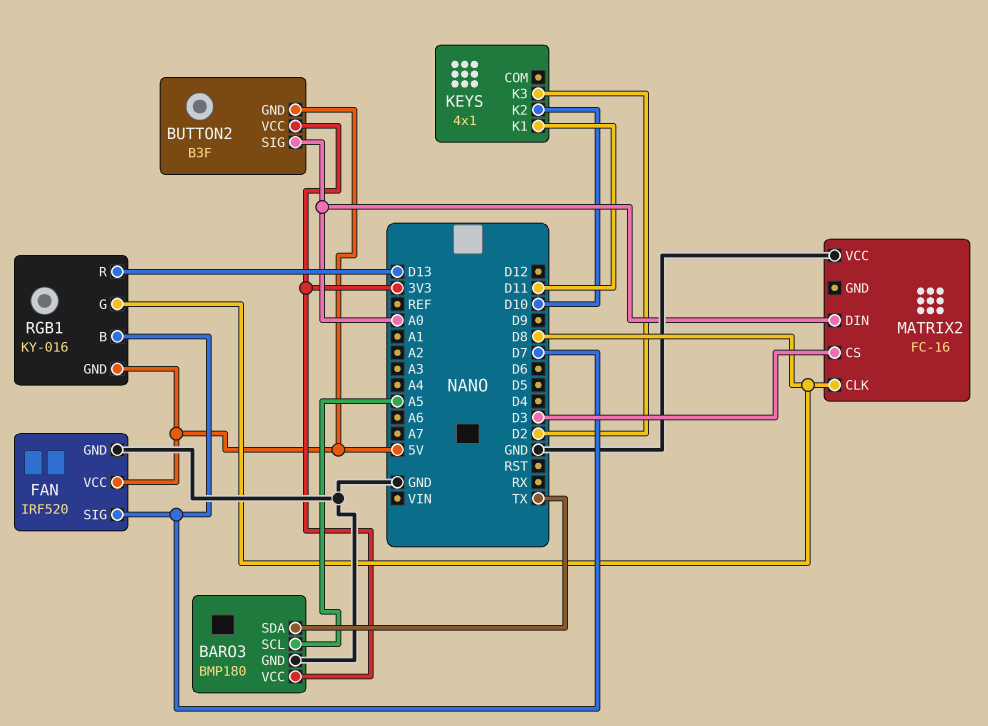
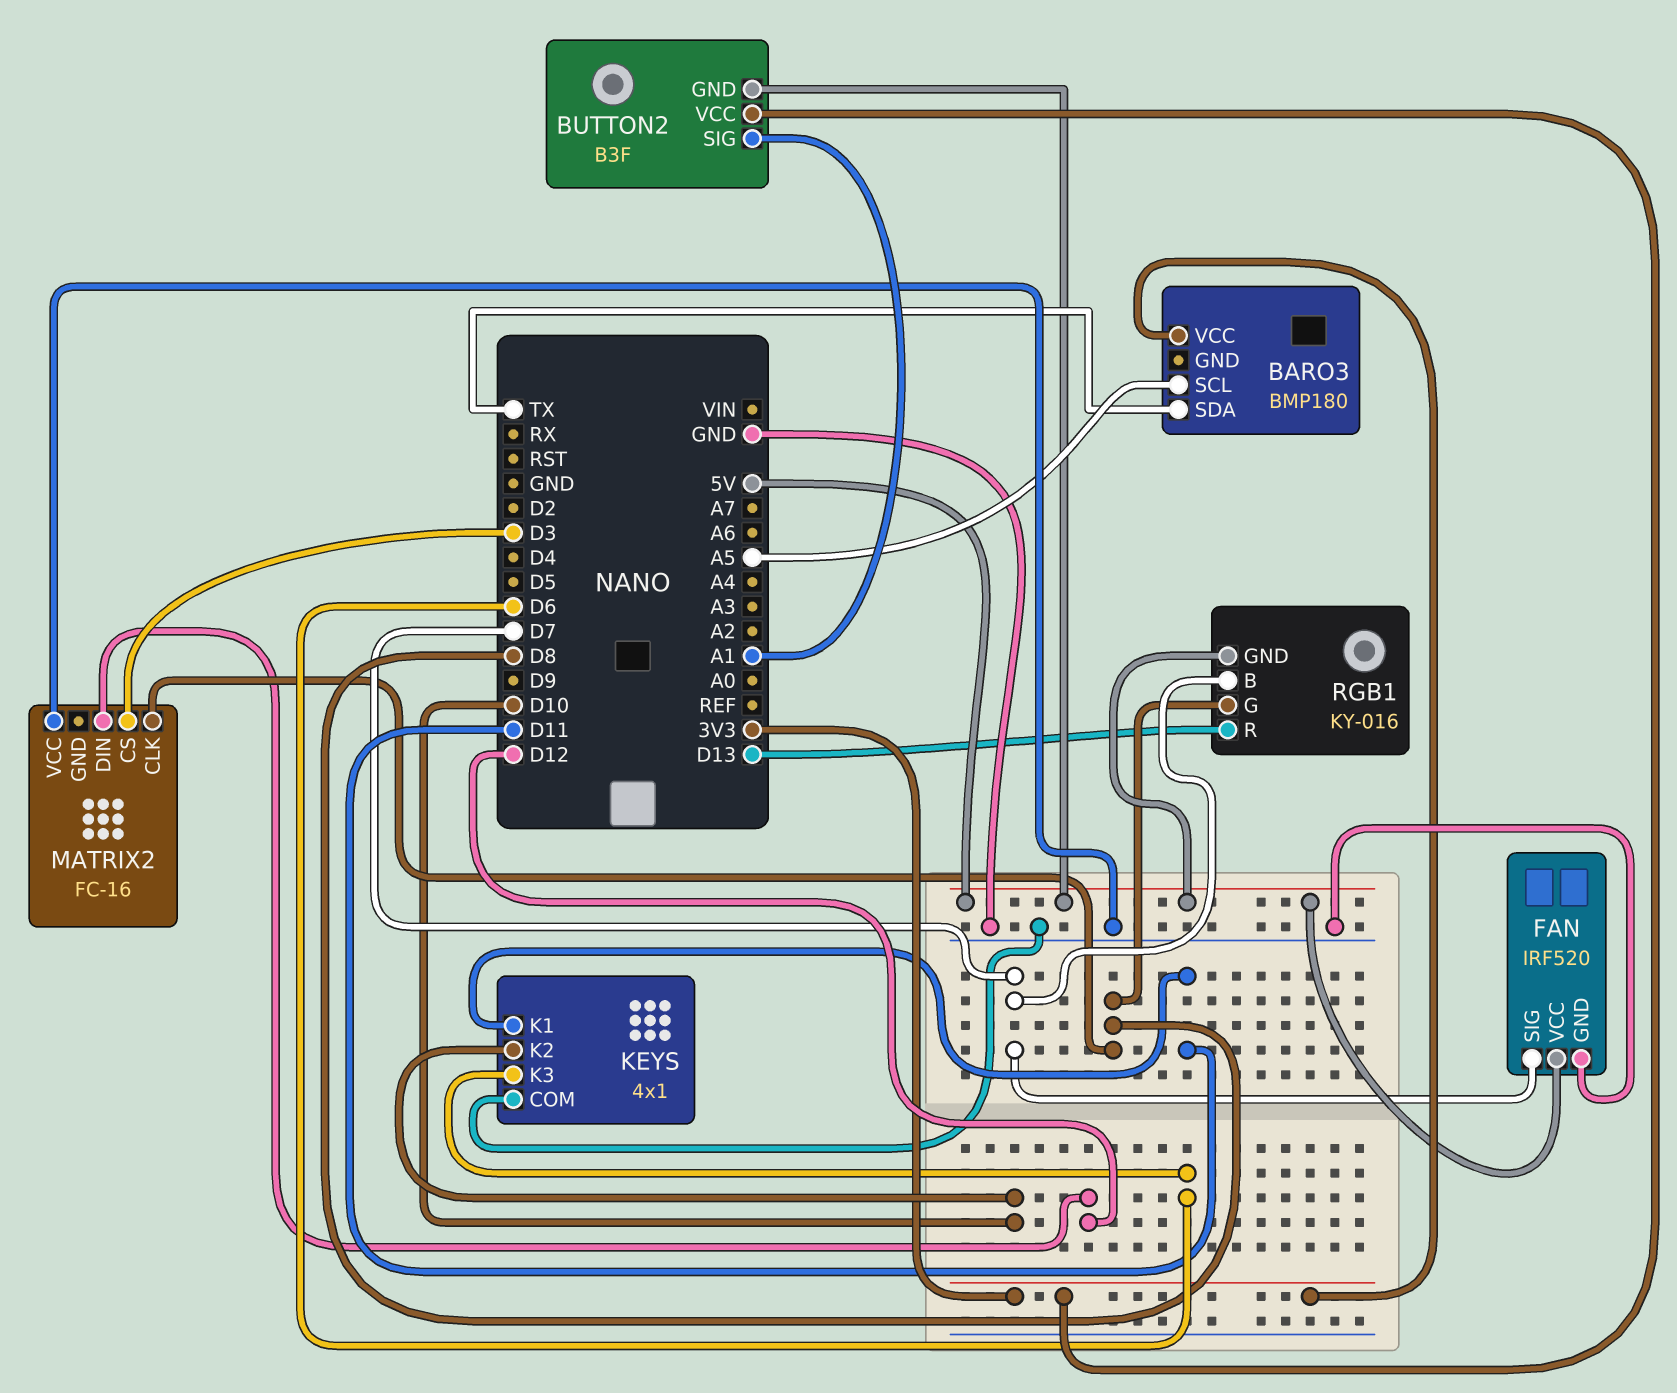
BARO3 pin GND: GND -> none
BUTTON2 pin SIG: A0 -> A1
KEYS pin COM: none -> GND
KEYS pin K3: D2 -> D6
MATRIX2 pin DIN: A0 -> D12

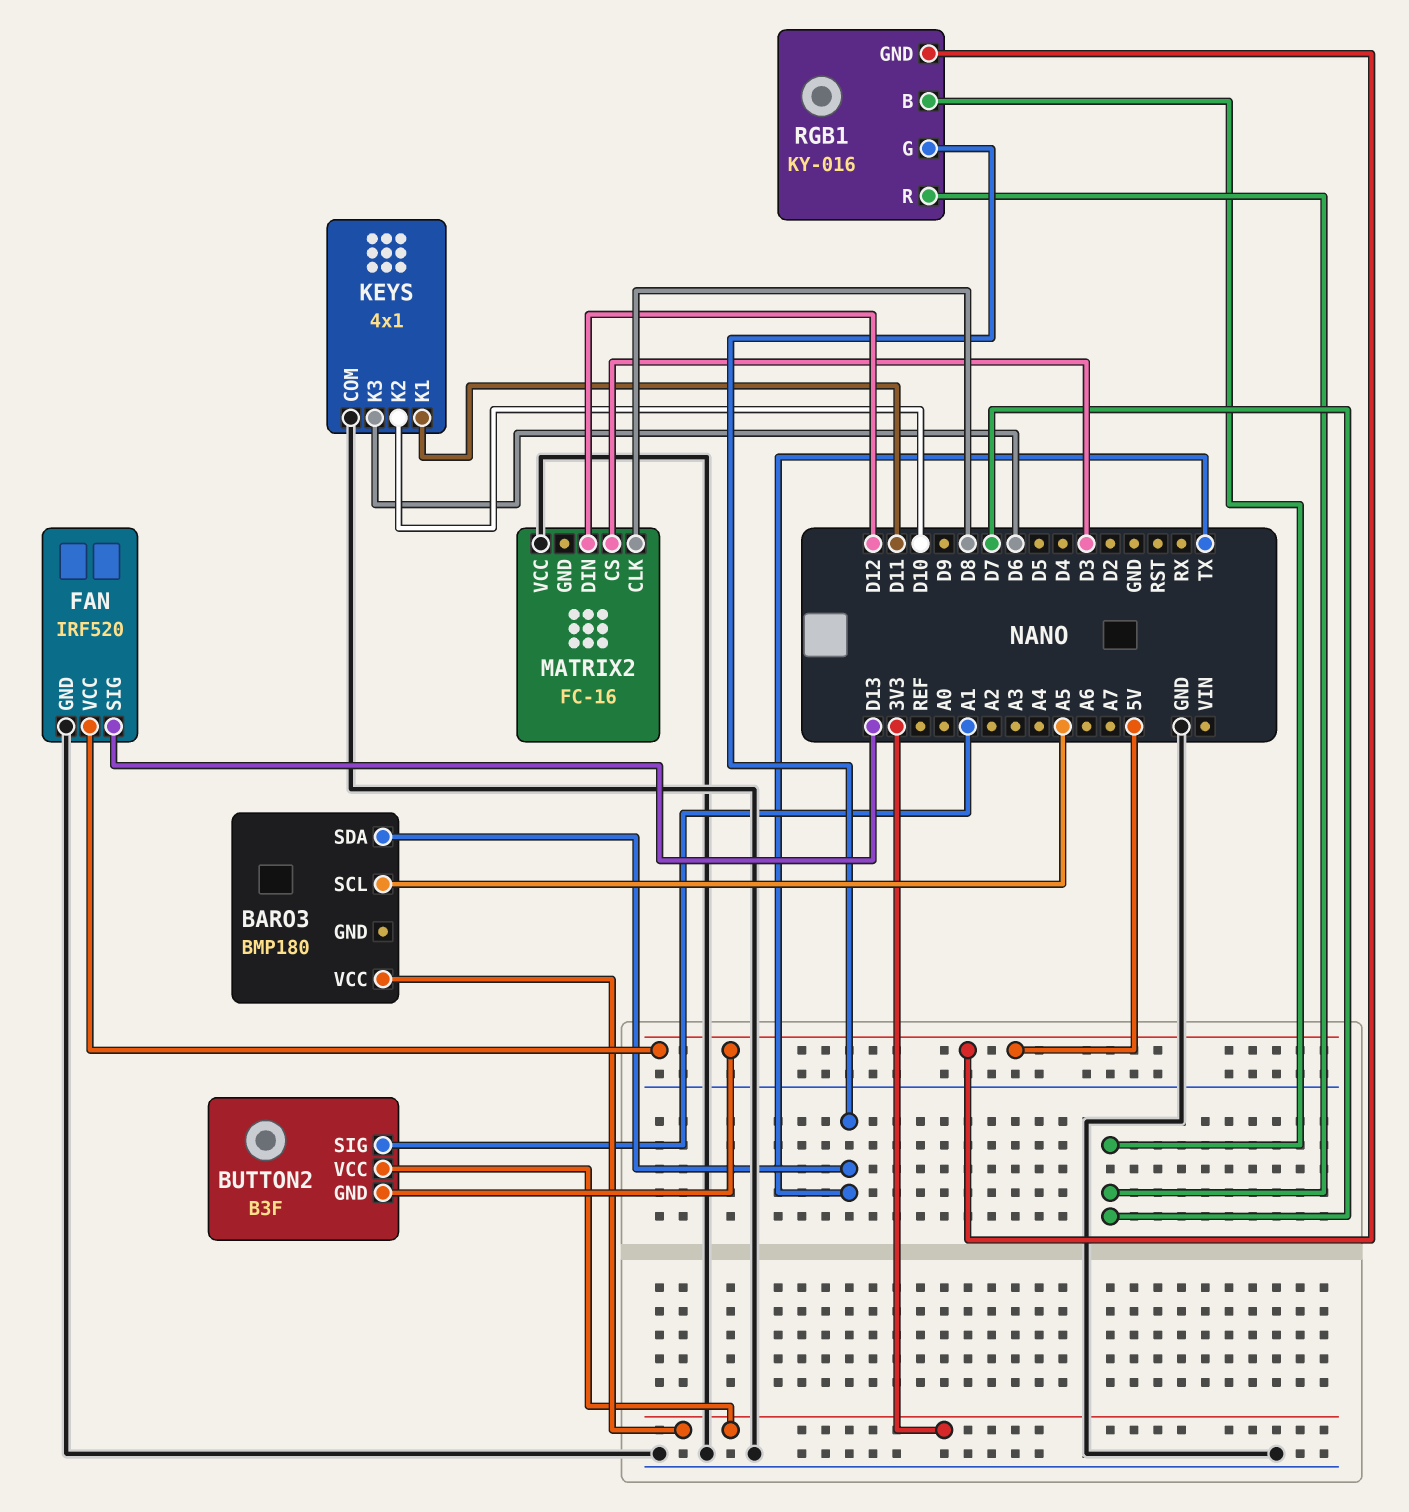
FAN pin SIG: D7 -> D13
RGB1 pin G: D8 -> TX
RGB1 pin R: D13 -> D7

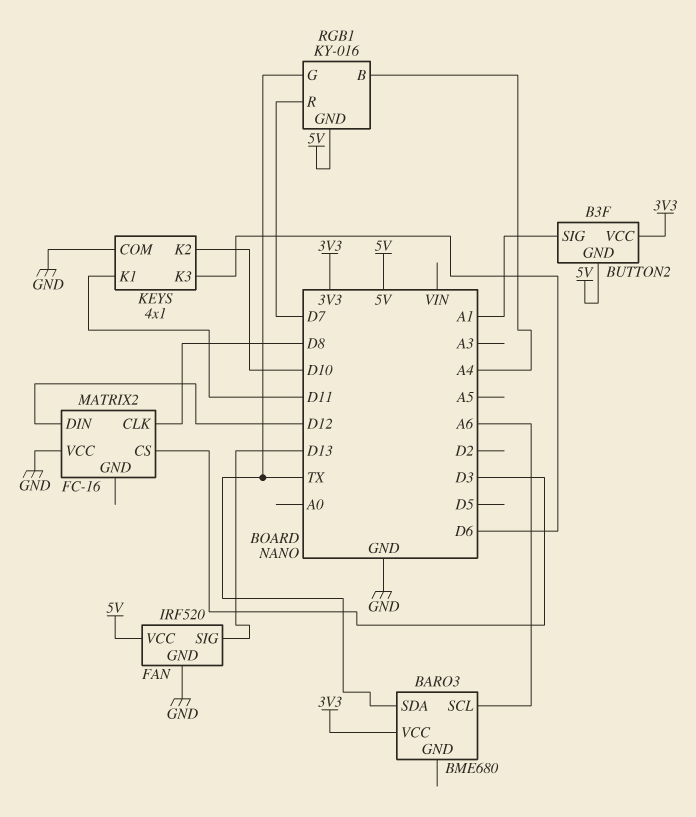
BARO3: BMP180 -> BME680
BARO3 pin SCL: A5 -> A6
RGB1 pin B: D7 -> A4

